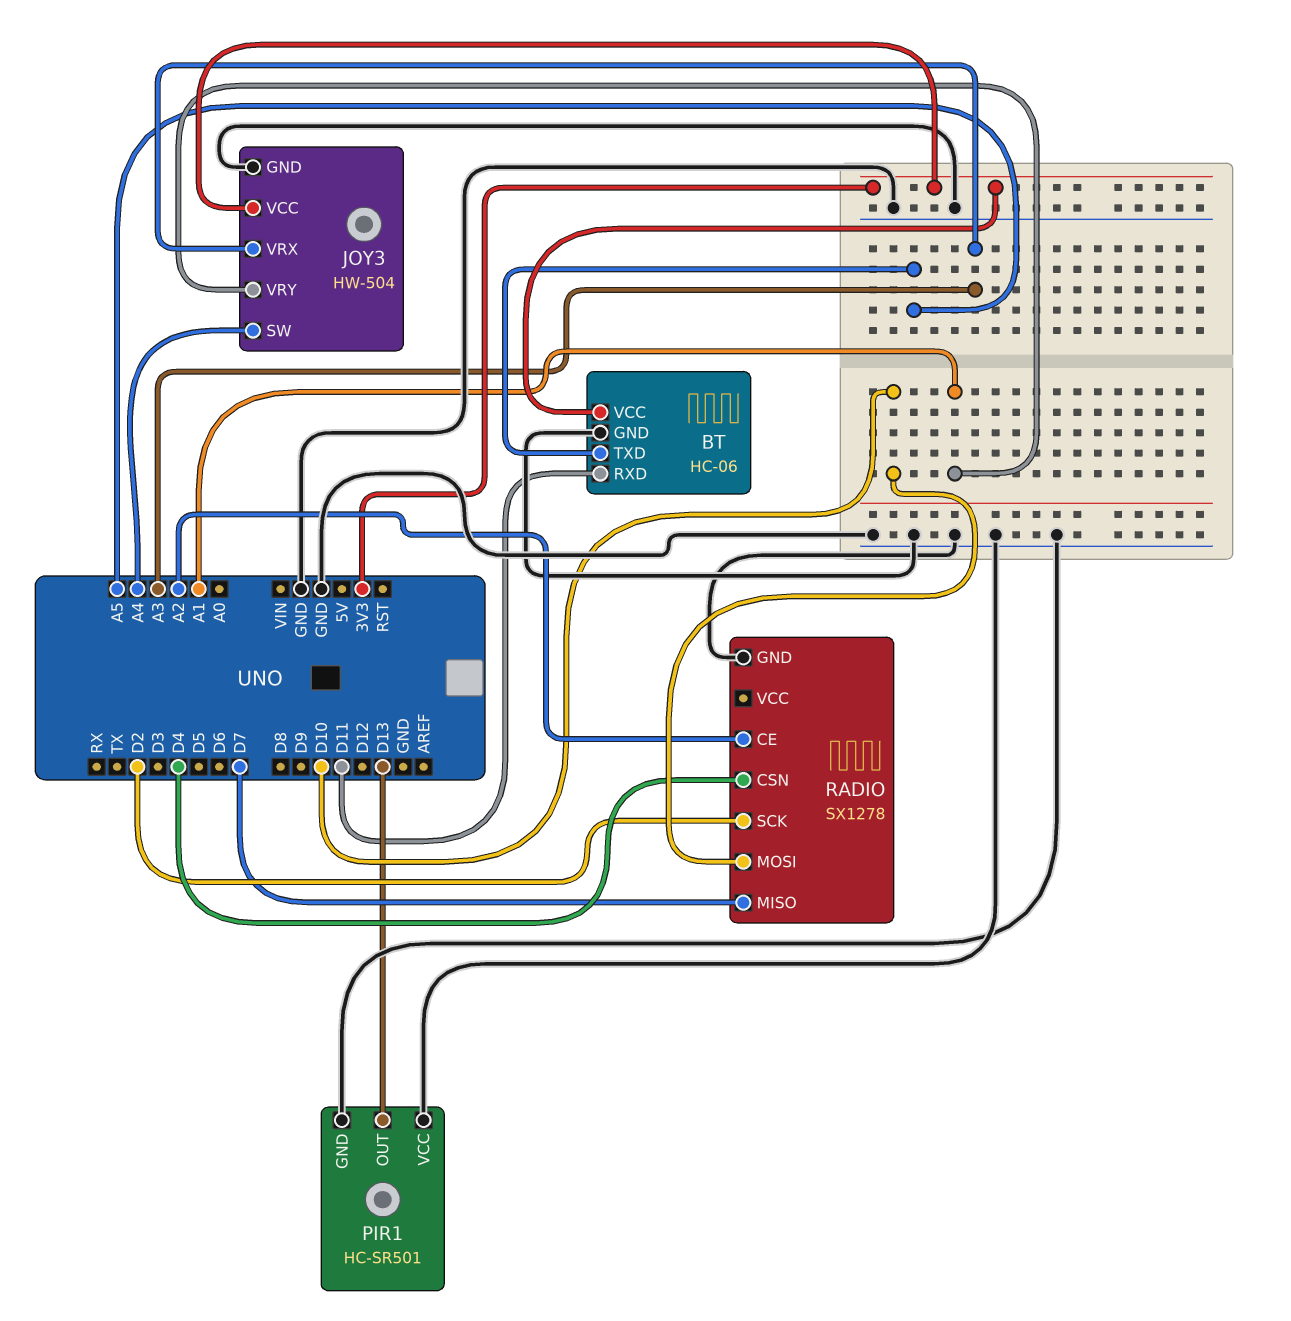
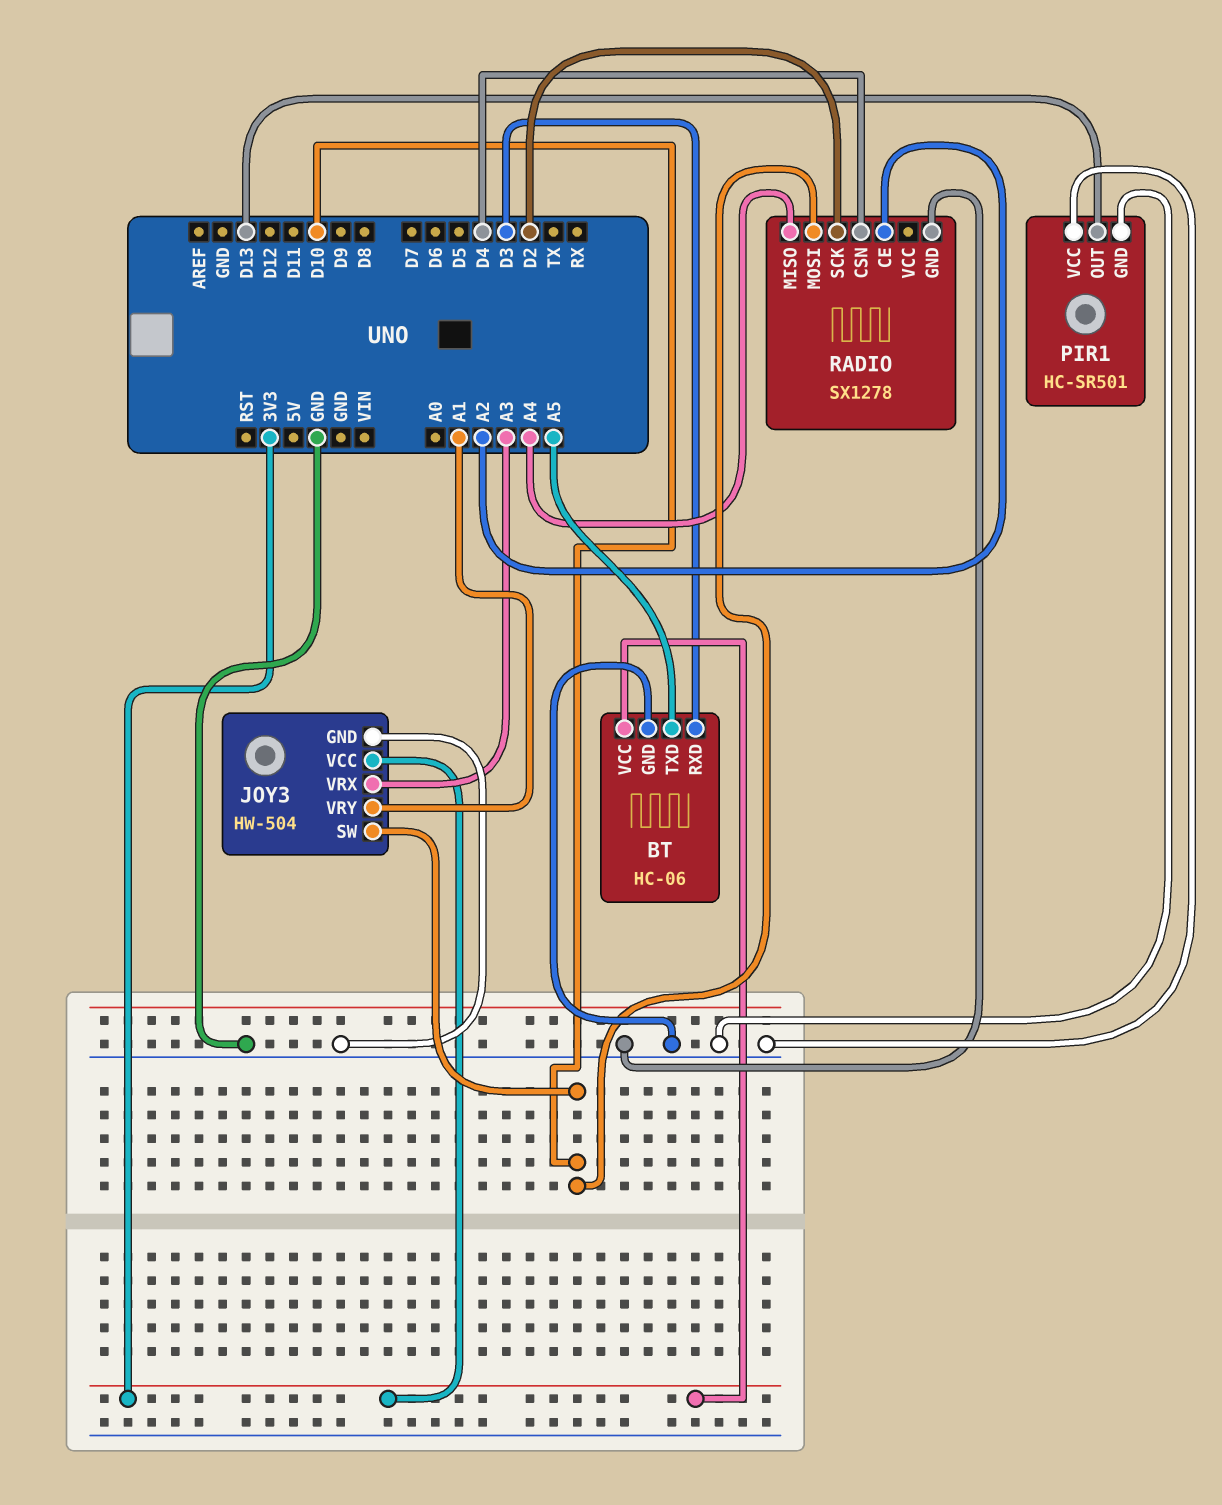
BT pin RXD: D11 -> D3
JOY3 pin SW: A4 -> D10
RADIO pin MISO: D7 -> A4

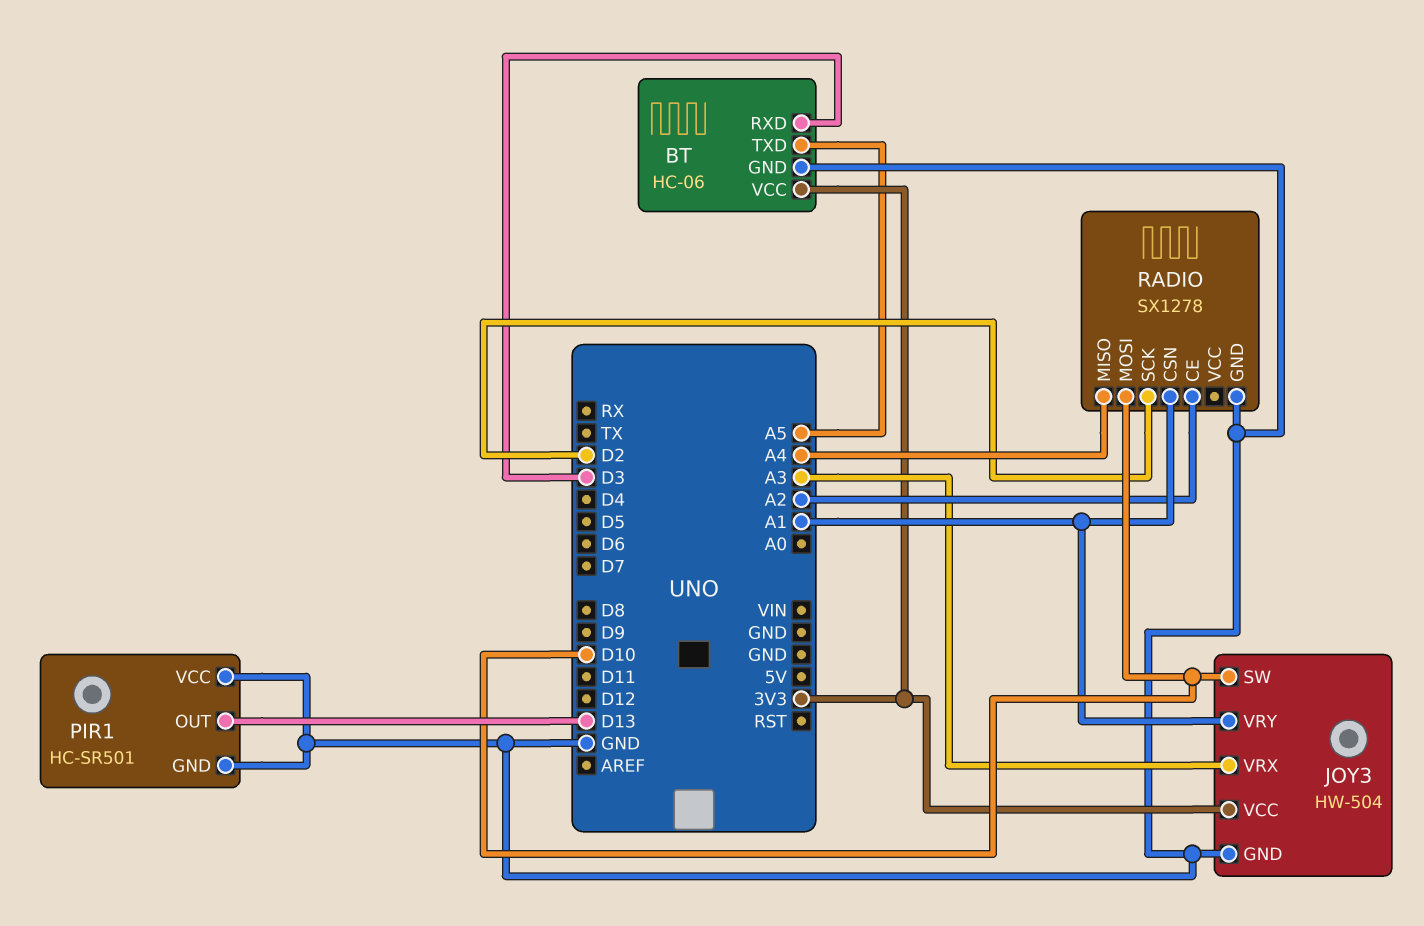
RADIO pin CSN: D4 -> A1

